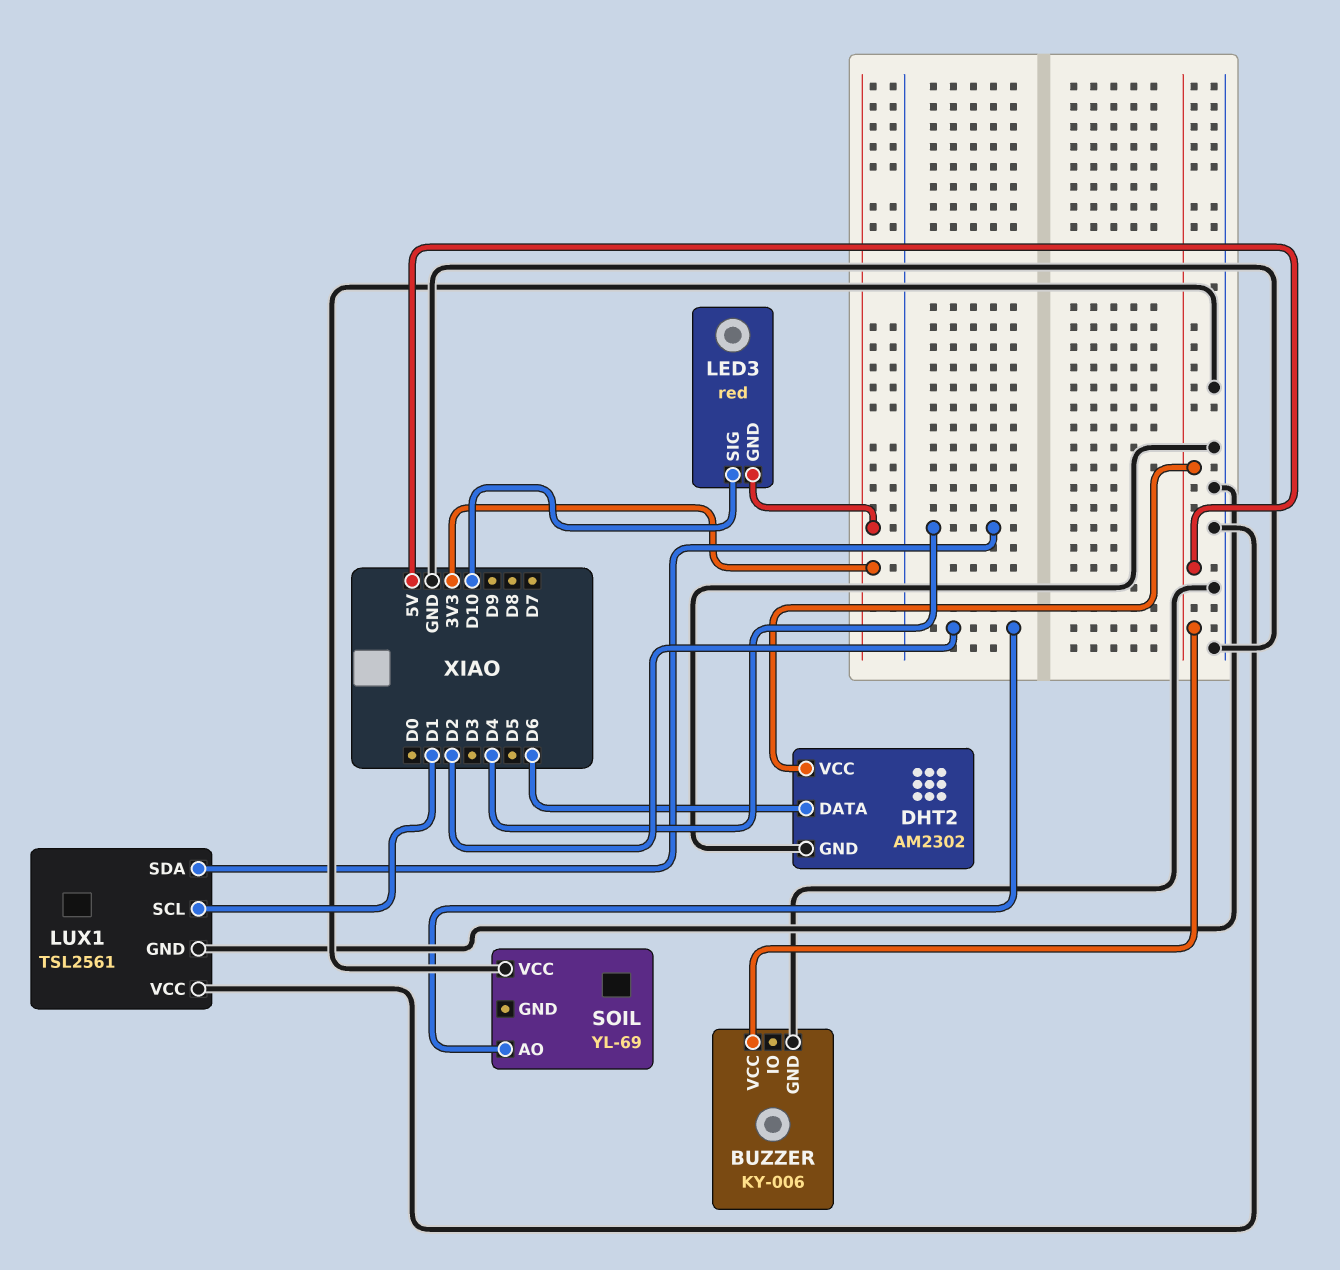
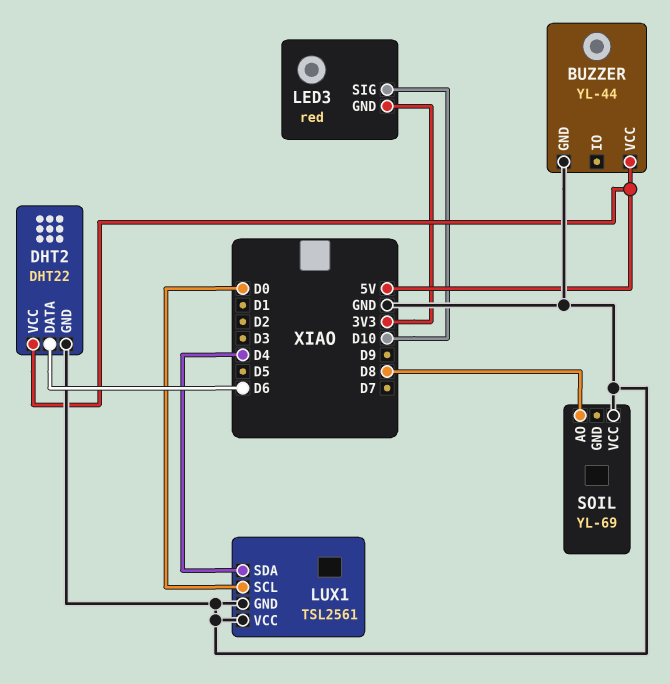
BUZZER: KY-006 -> YL-44
DHT2: AM2302 -> DHT22
LUX1 pin SCL: D1 -> D0
SOIL pin AO: D2 -> D8

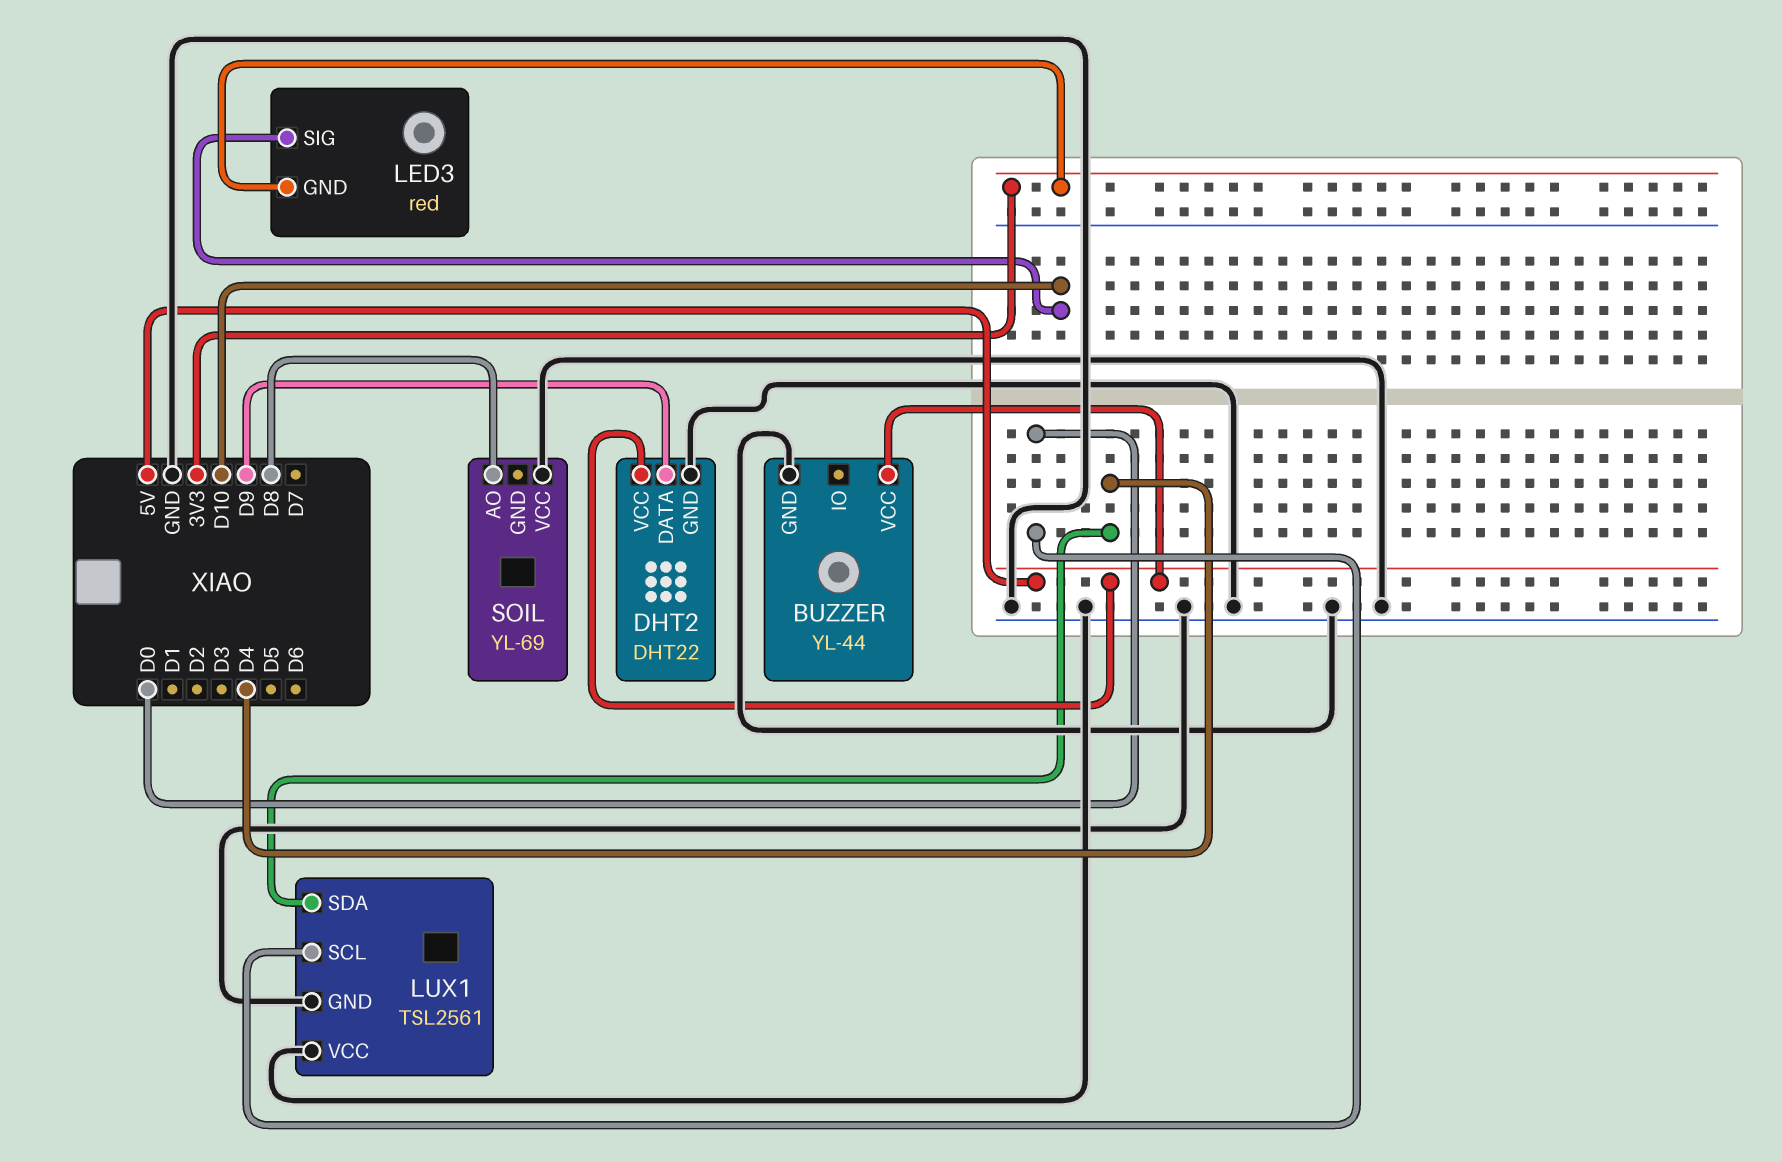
DHT2 pin DATA: D6 -> D9

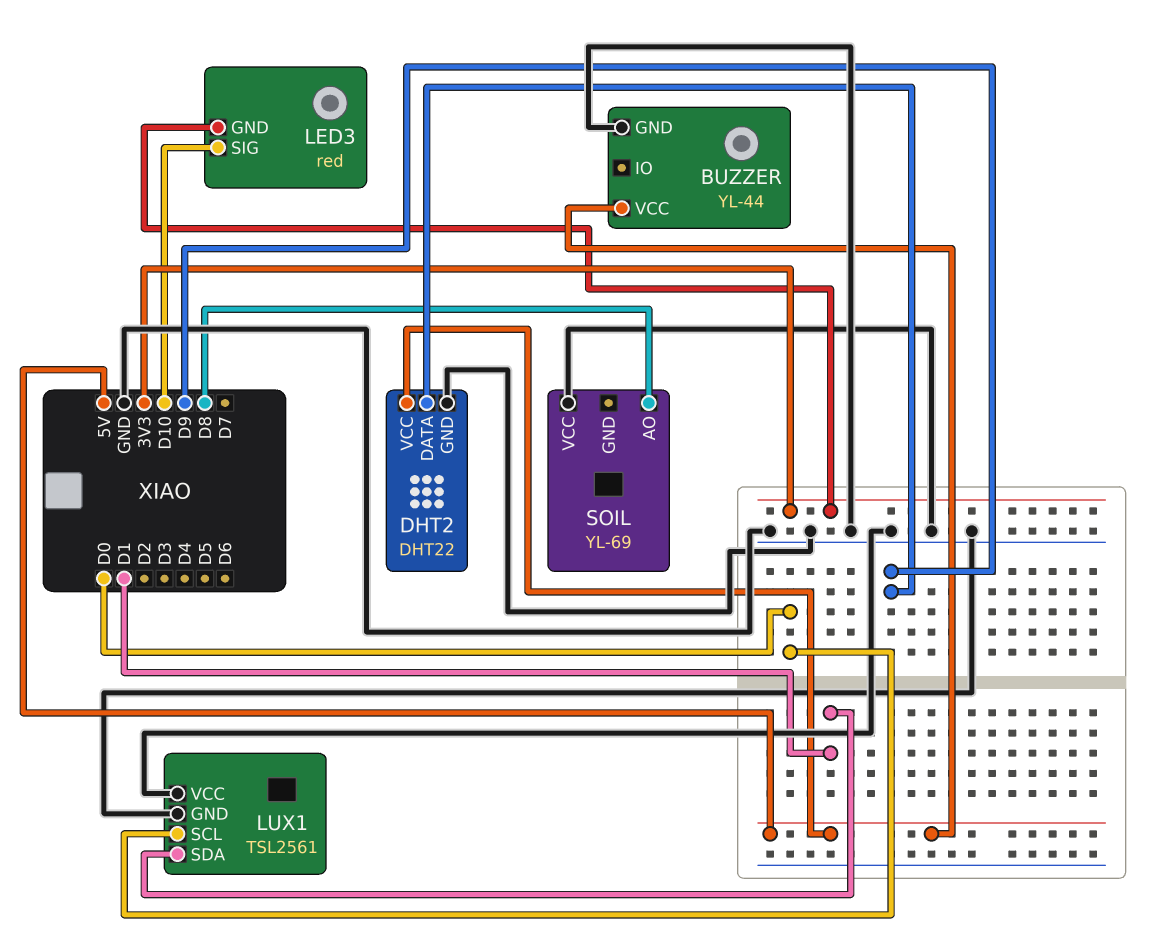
LUX1 pin SDA: D4 -> D1

